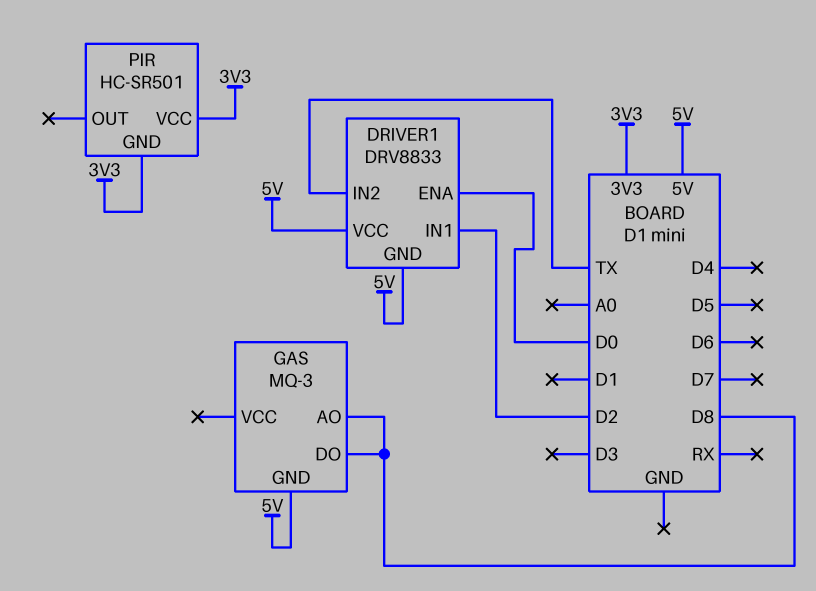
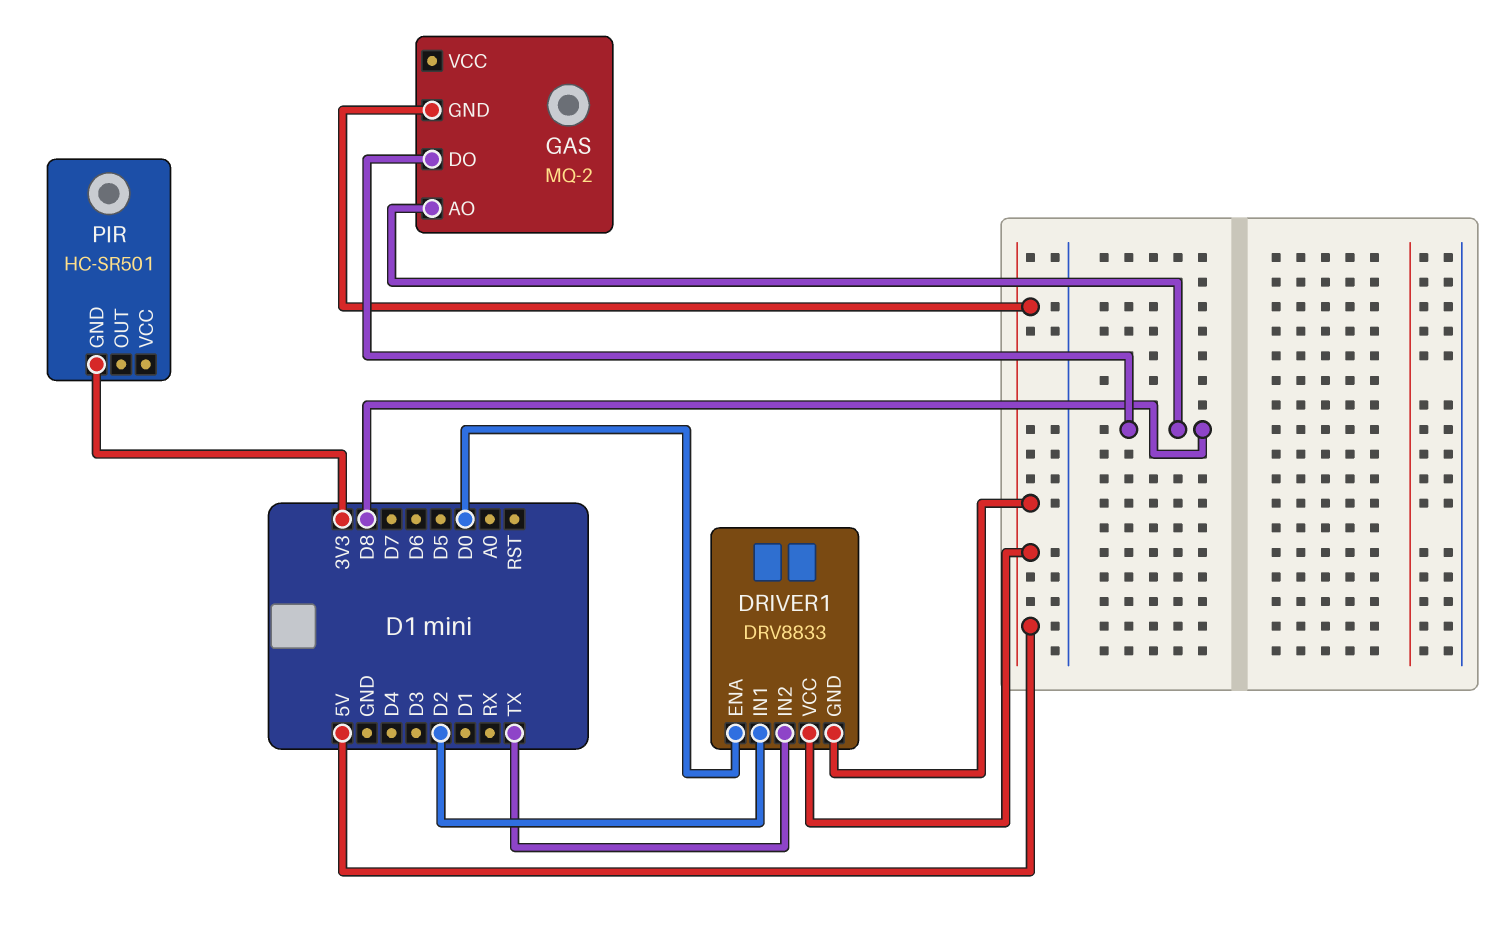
GAS: MQ-3 -> MQ-2
PIR pin VCC: 3V3 -> none

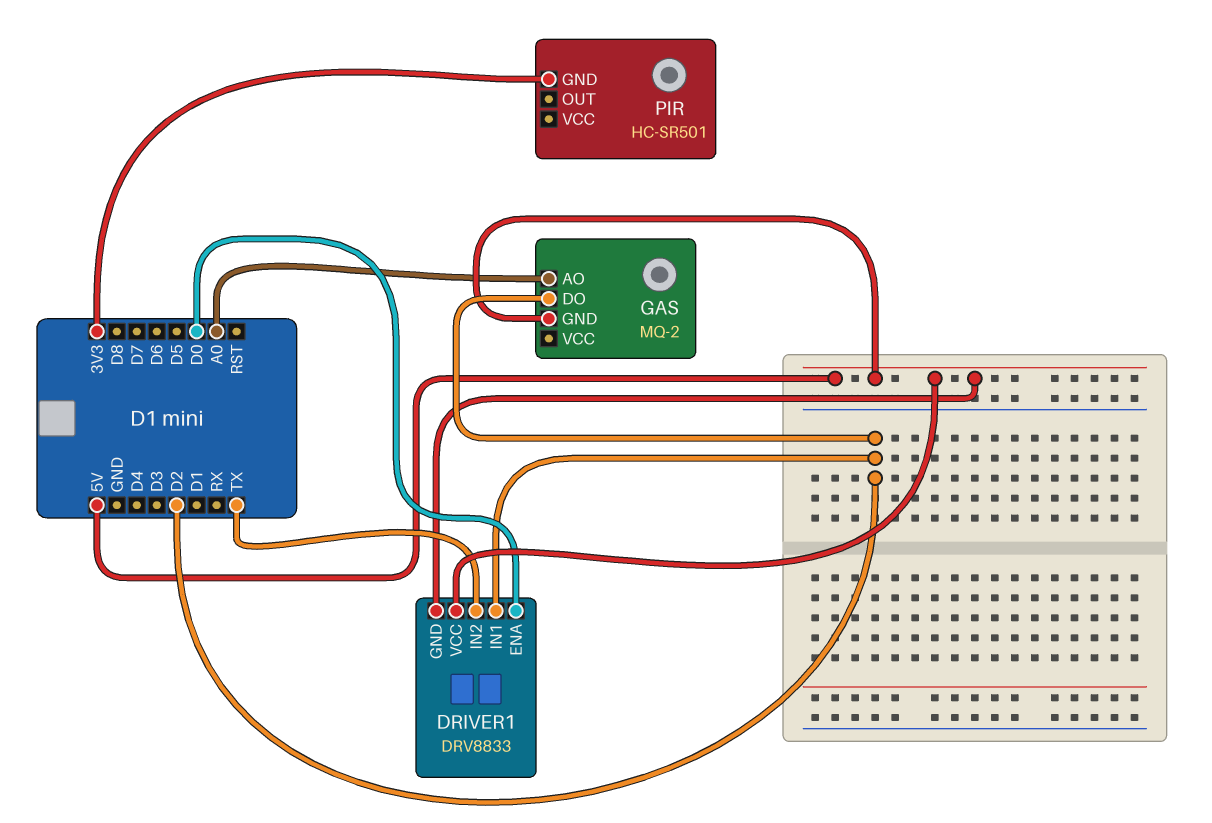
GAS pin AO: D8 -> A0
GAS pin DO: D8 -> D2

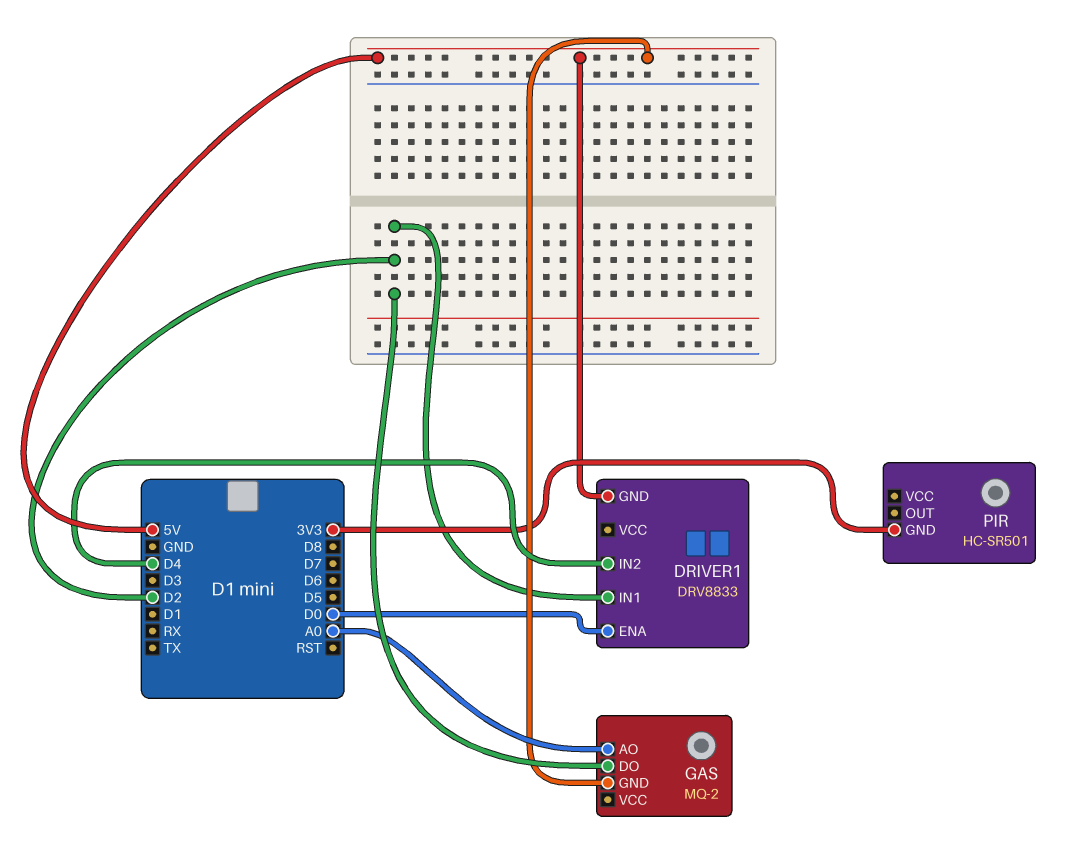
DRIVER1 pin IN2: TX -> D4
DRIVER1 pin VCC: 5V -> none

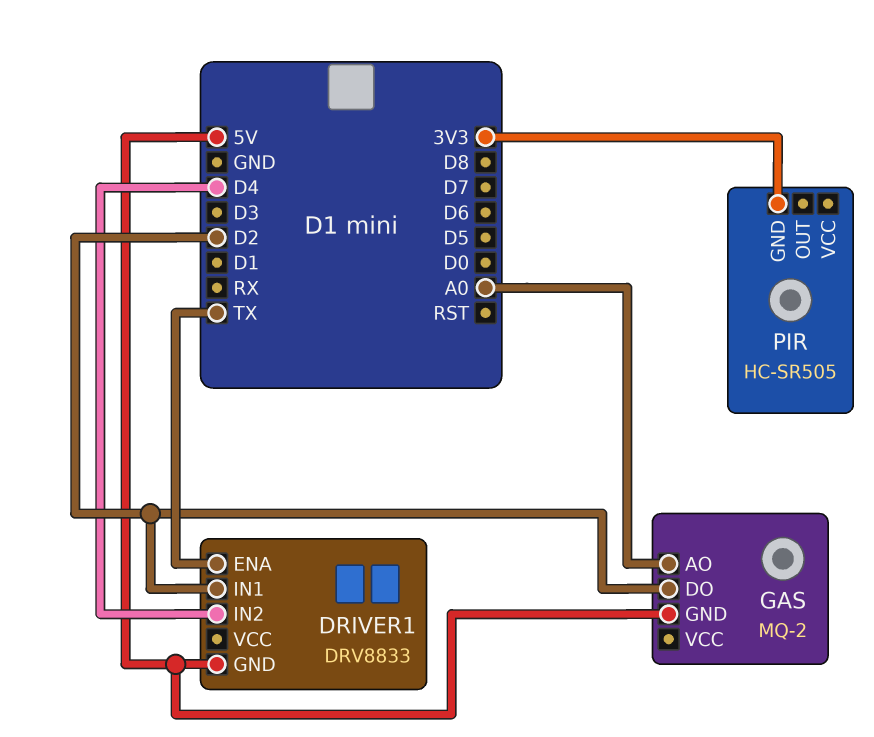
DRIVER1 pin ENA: D0 -> TX
PIR: HC-SR501 -> HC-SR505

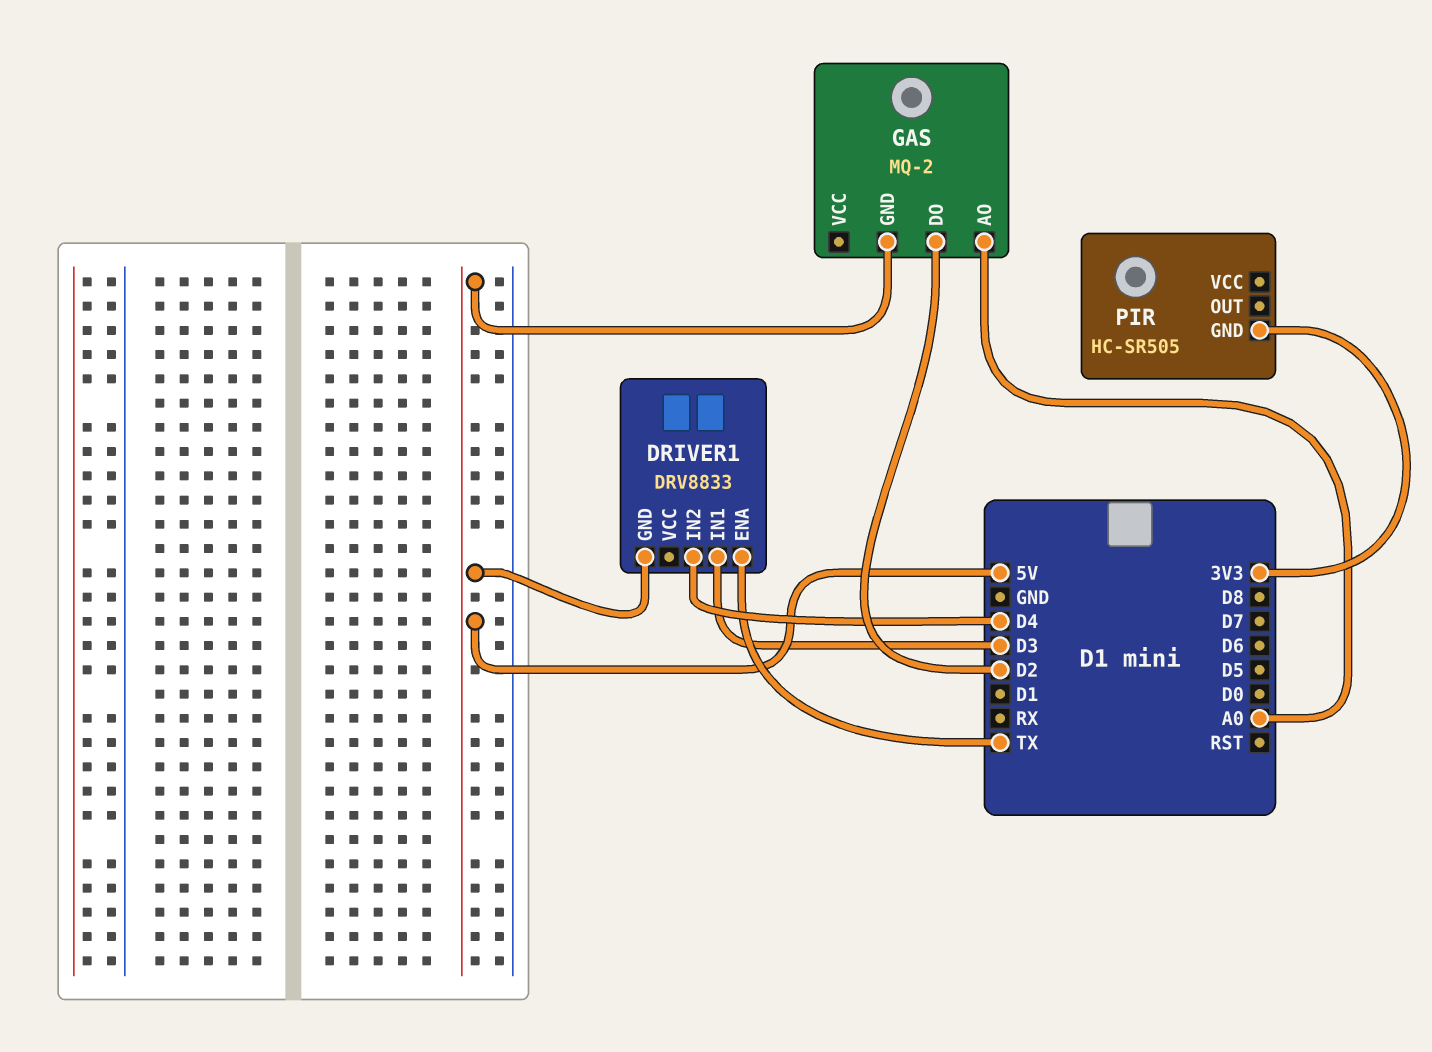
DRIVER1 pin IN1: D2 -> D3

